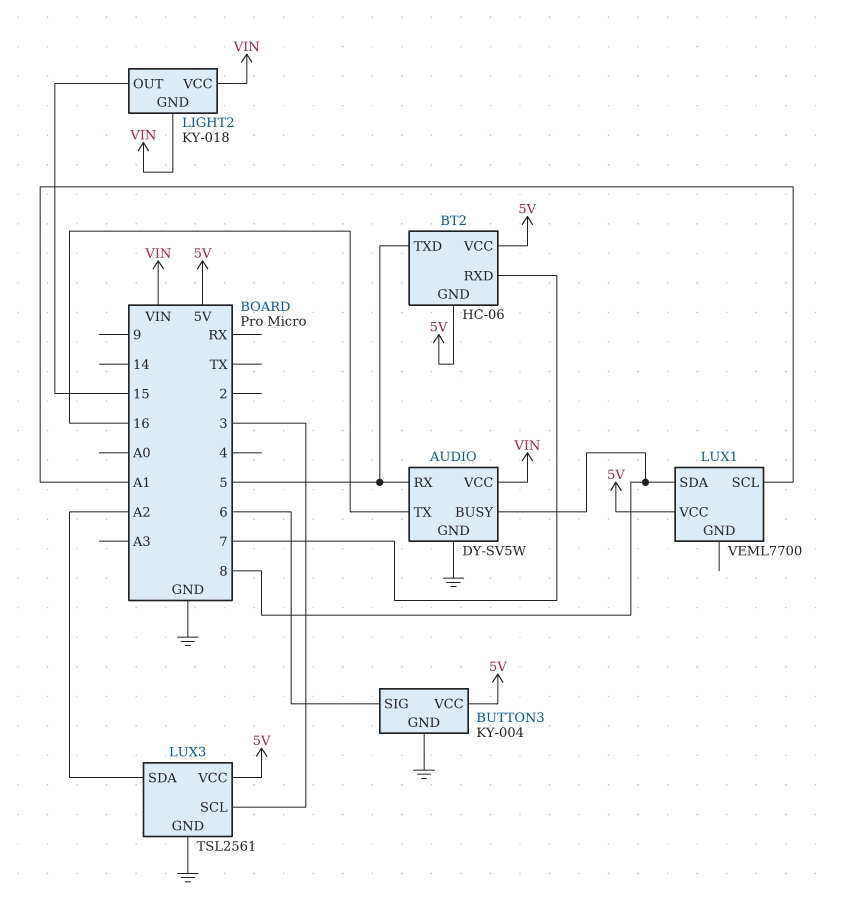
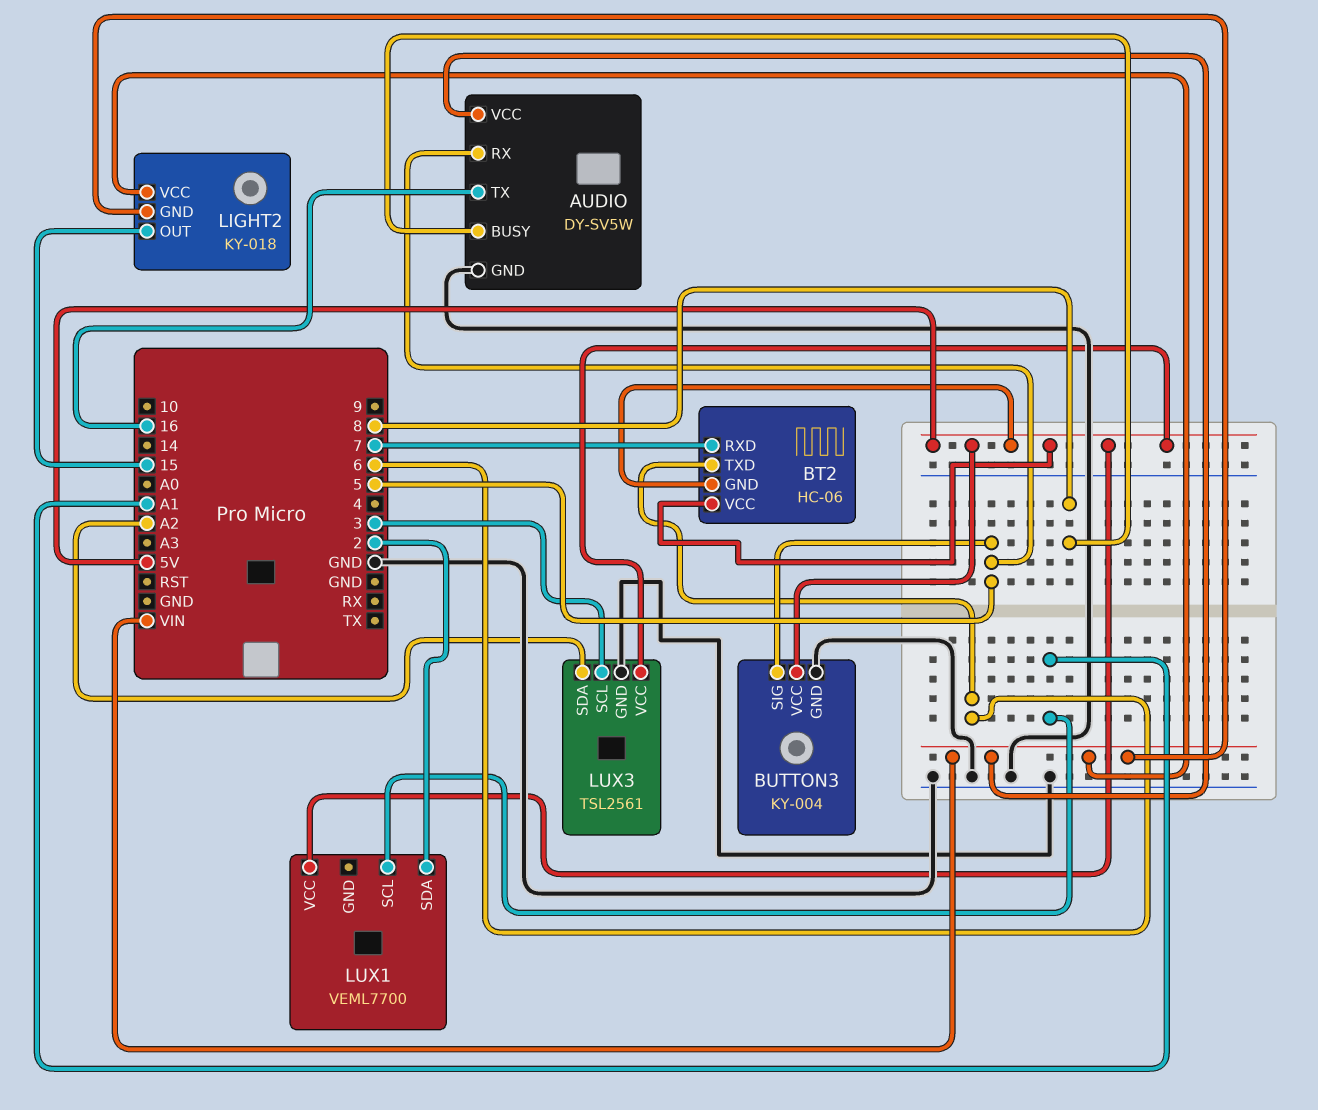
BT2 pin TXD: 5 -> 6
BUTTON3 pin SIG: 6 -> 5
LUX1 pin SDA: 8 -> 2

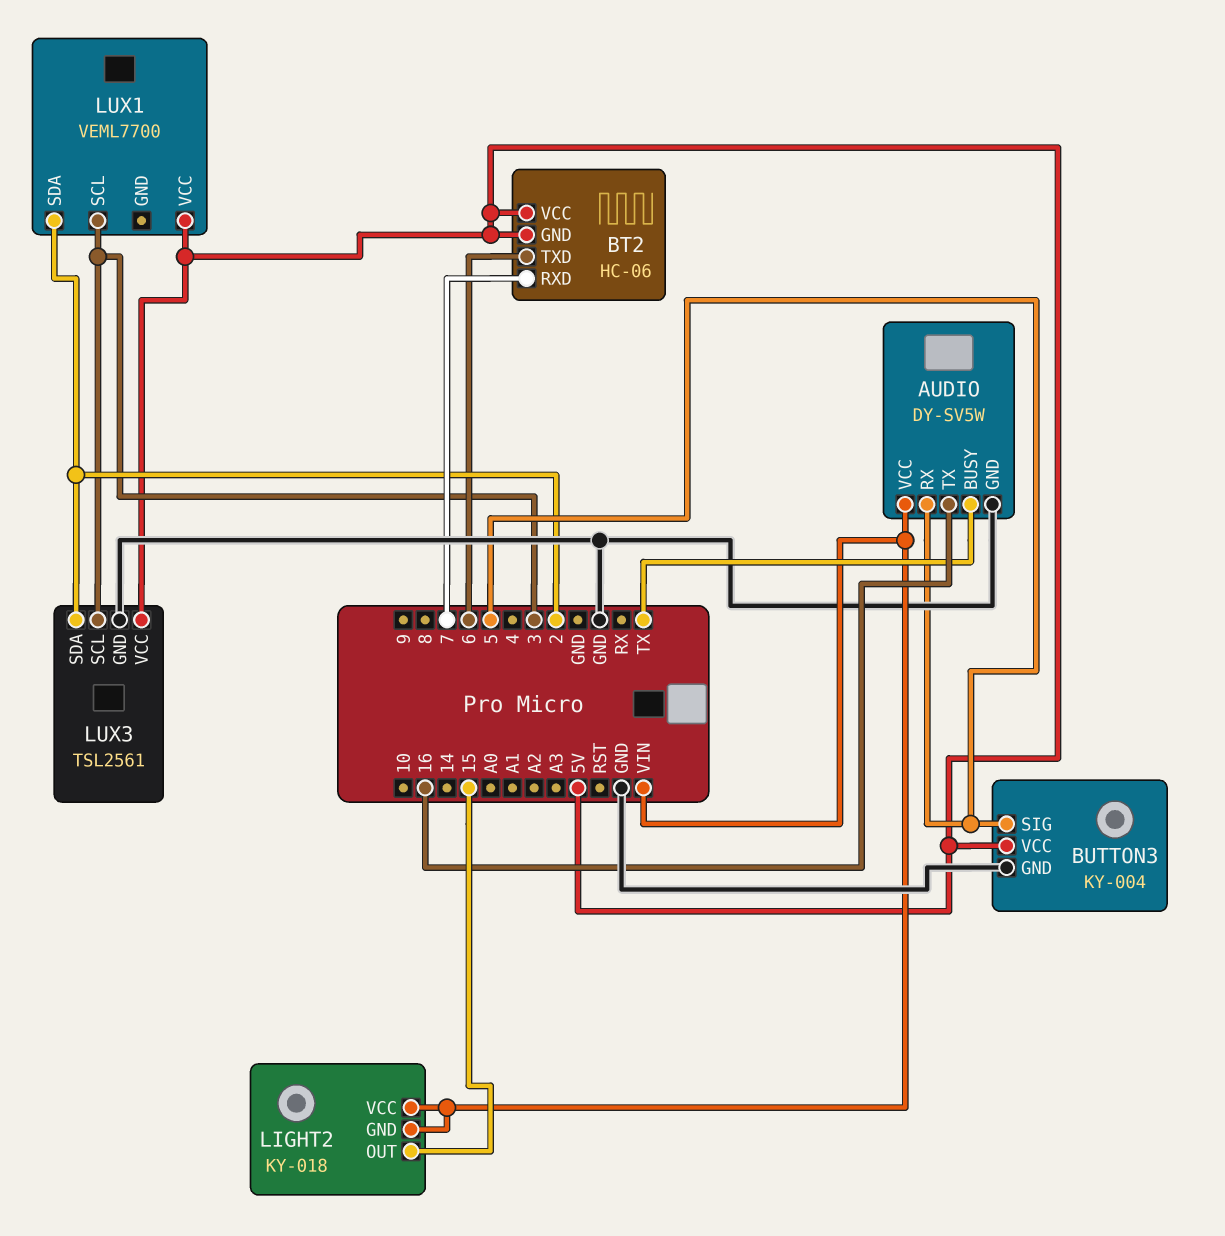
AUDIO pin BUSY: 8 -> TX
LUX1 pin SCL: A1 -> 3
LUX3 pin SDA: A2 -> 2

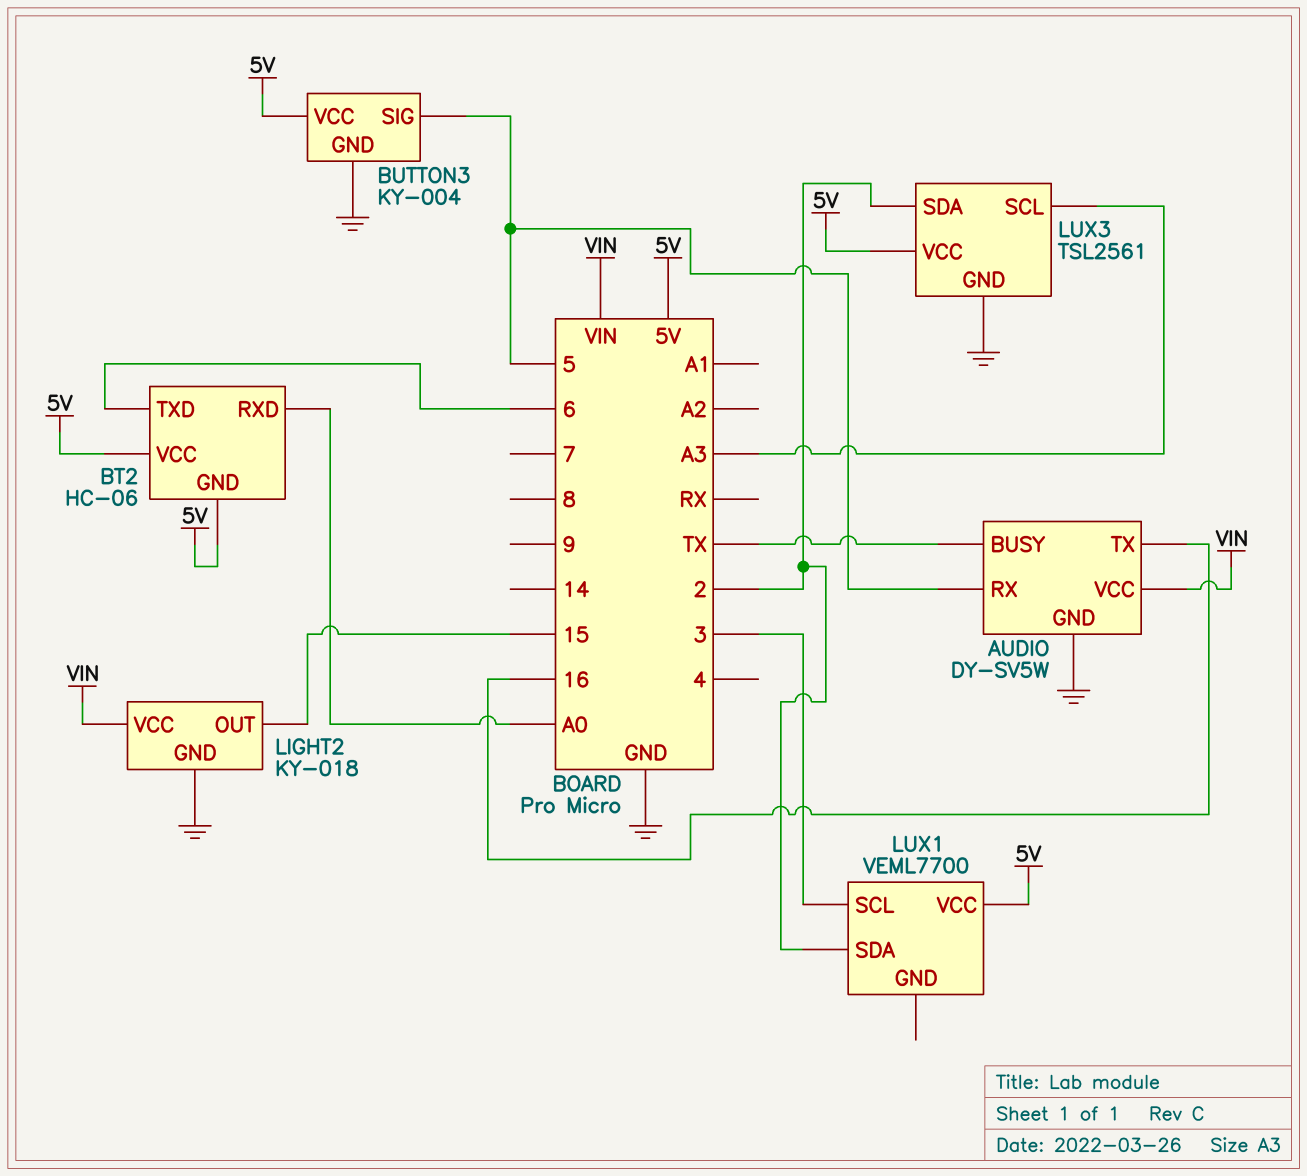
BT2 pin RXD: 7 -> A0
LIGHT2 pin GND: VIN -> GND
LUX3 pin SCL: 3 -> A3

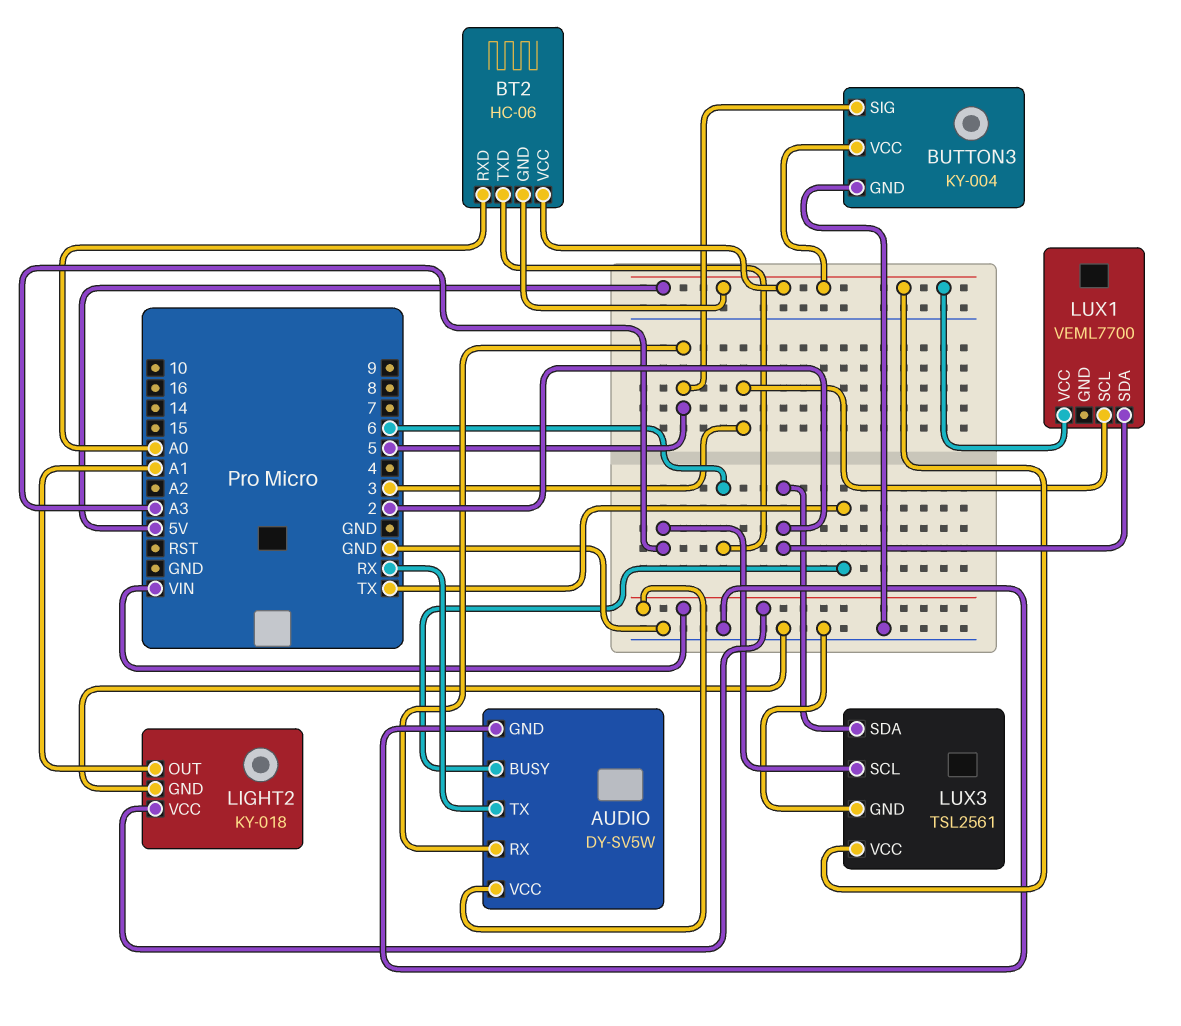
AUDIO pin TX: 16 -> RX
LIGHT2 pin OUT: 15 -> A1

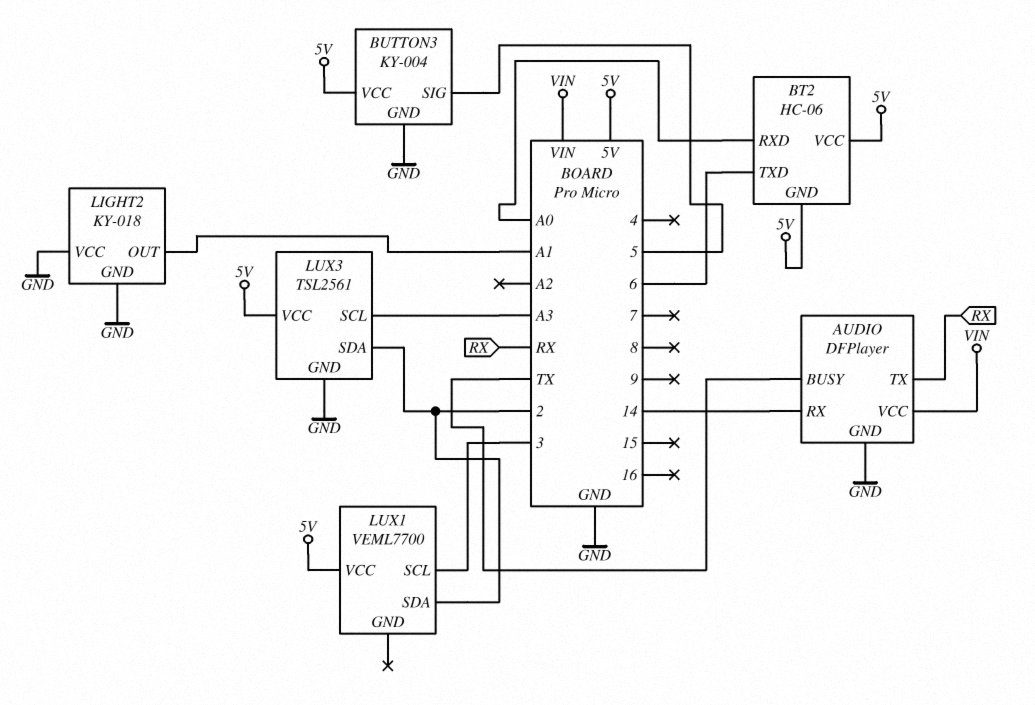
AUDIO: DY-SV5W -> DFPlayer
AUDIO pin RX: 5 -> 14
LIGHT2 pin VCC: VIN -> GND

